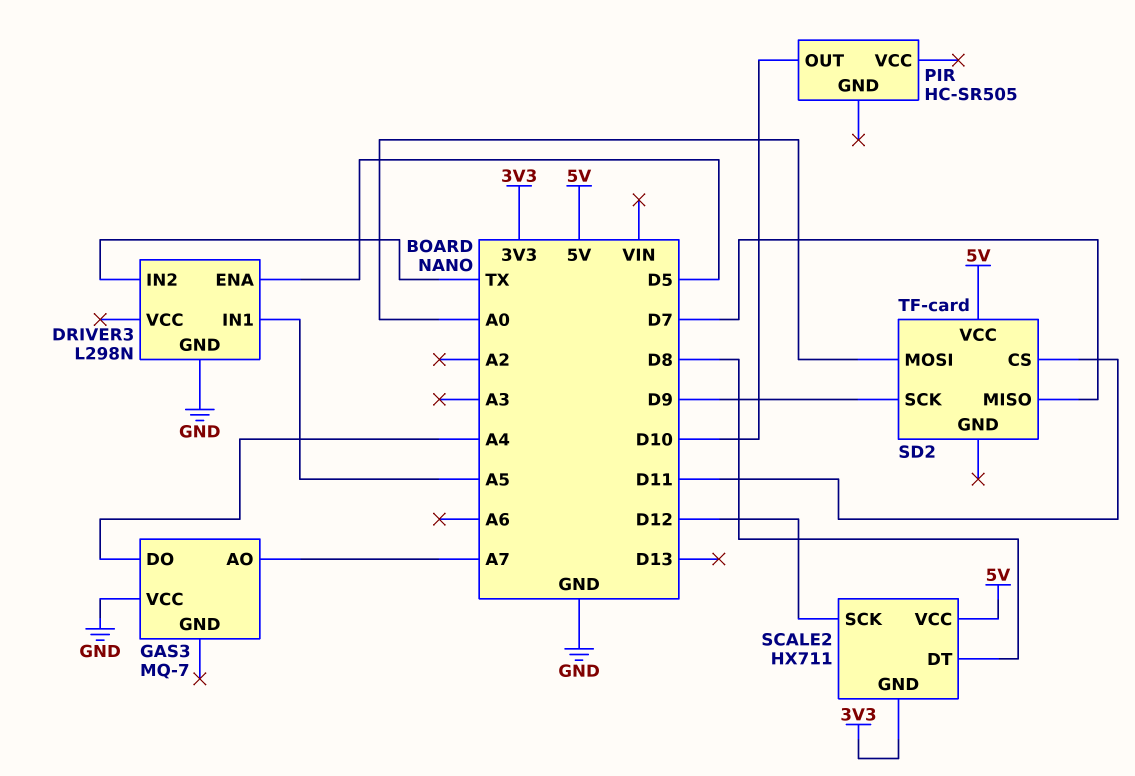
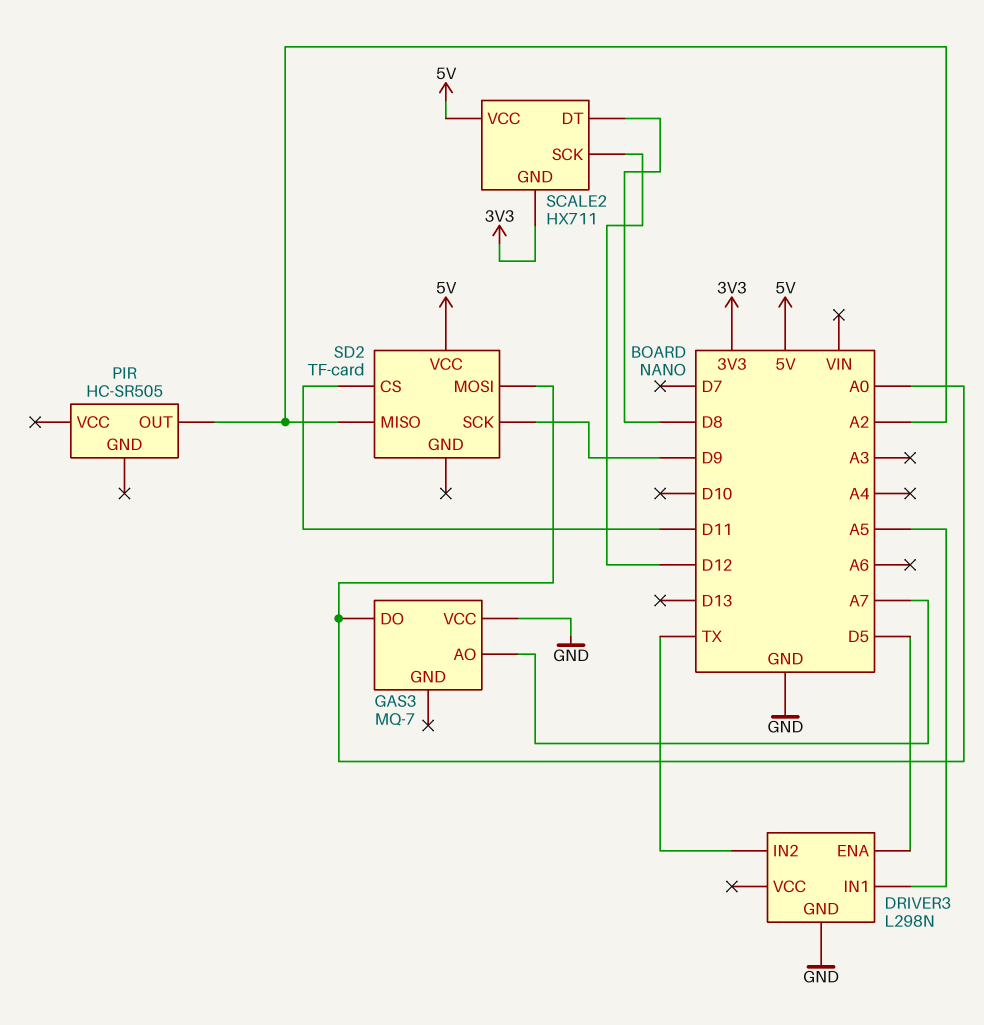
GAS3 pin DO: A4 -> A0
PIR pin OUT: D10 -> A2
SD2 pin MISO: D7 -> A2

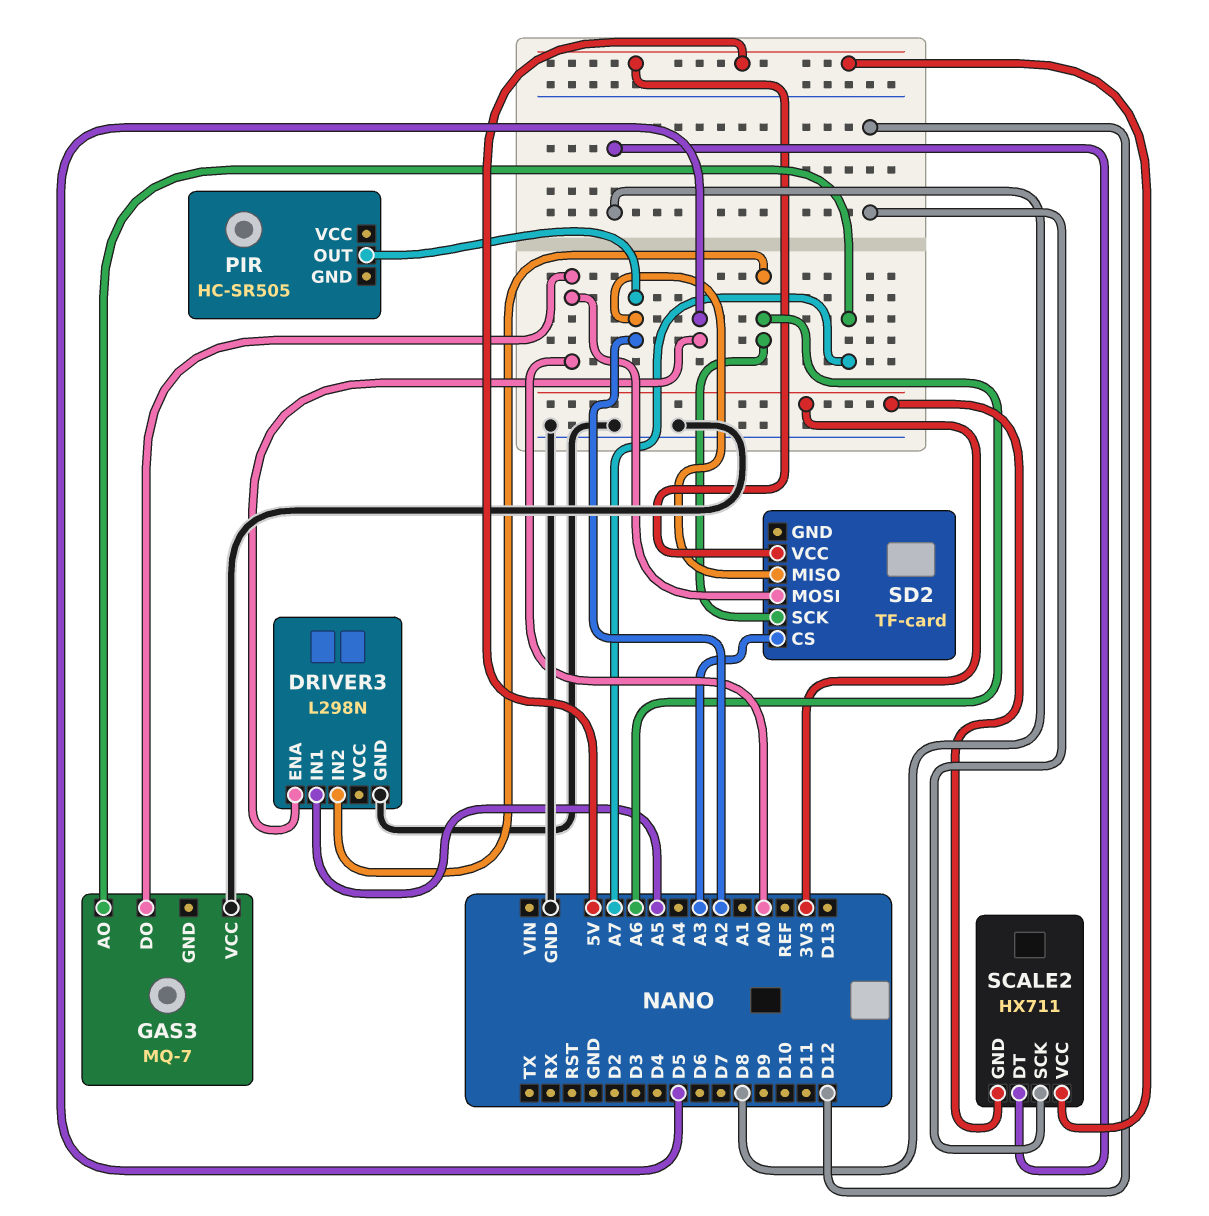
DRIVER3 pin IN2: TX -> A6
SD2 pin CS: D11 -> A3
SD2 pin SCK: D9 -> A6

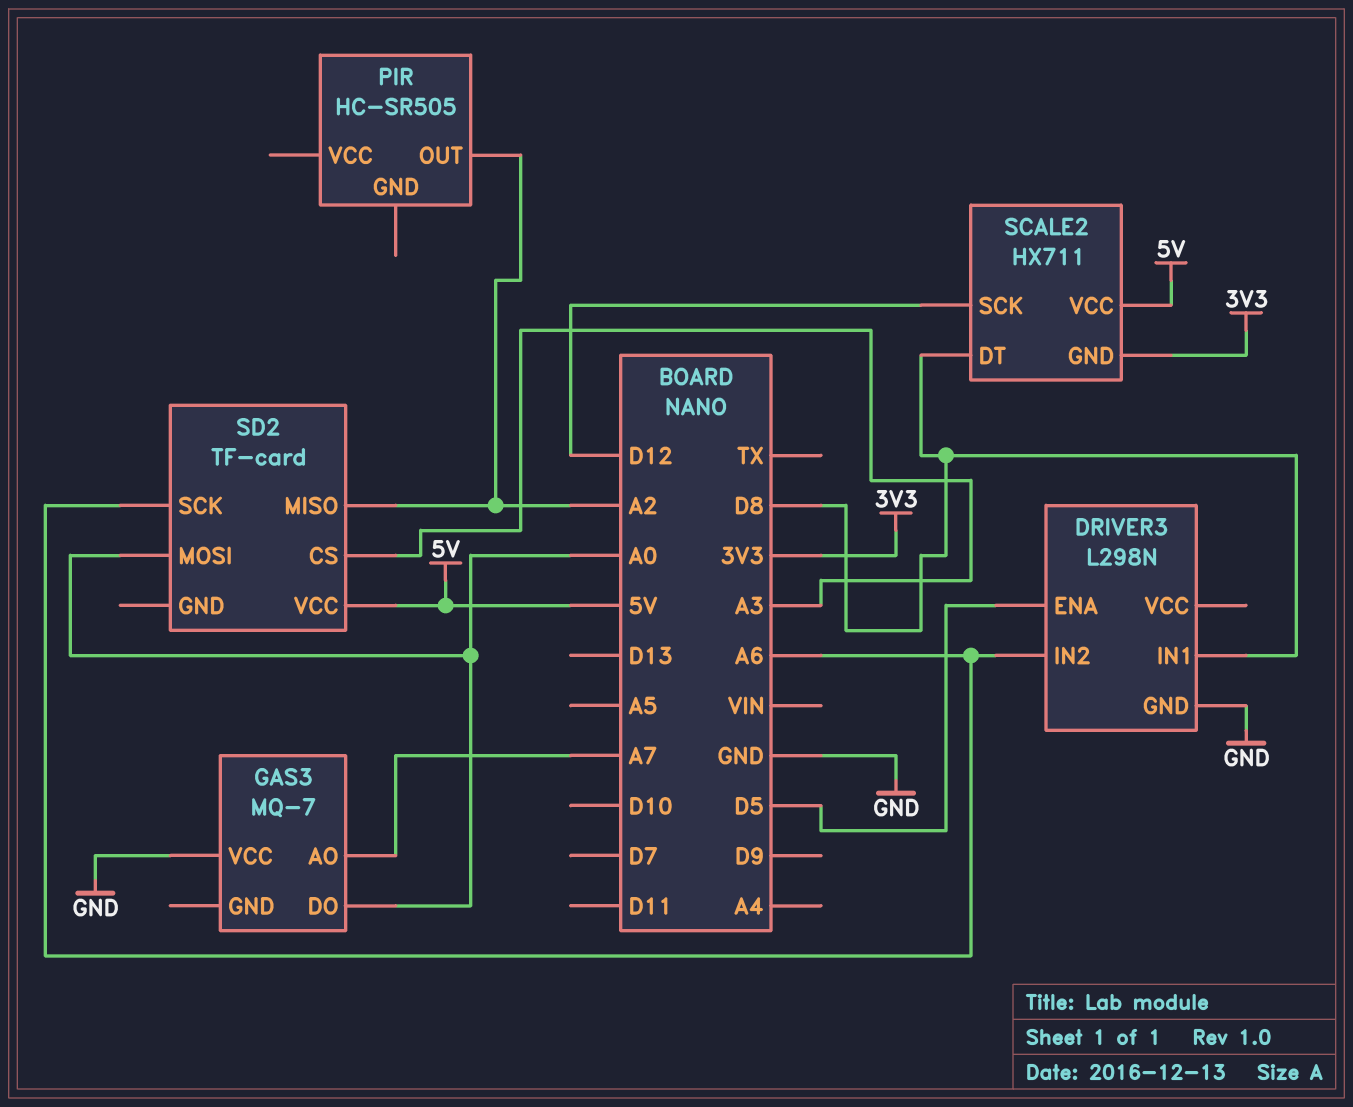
DRIVER3 pin IN1: A5 -> D8

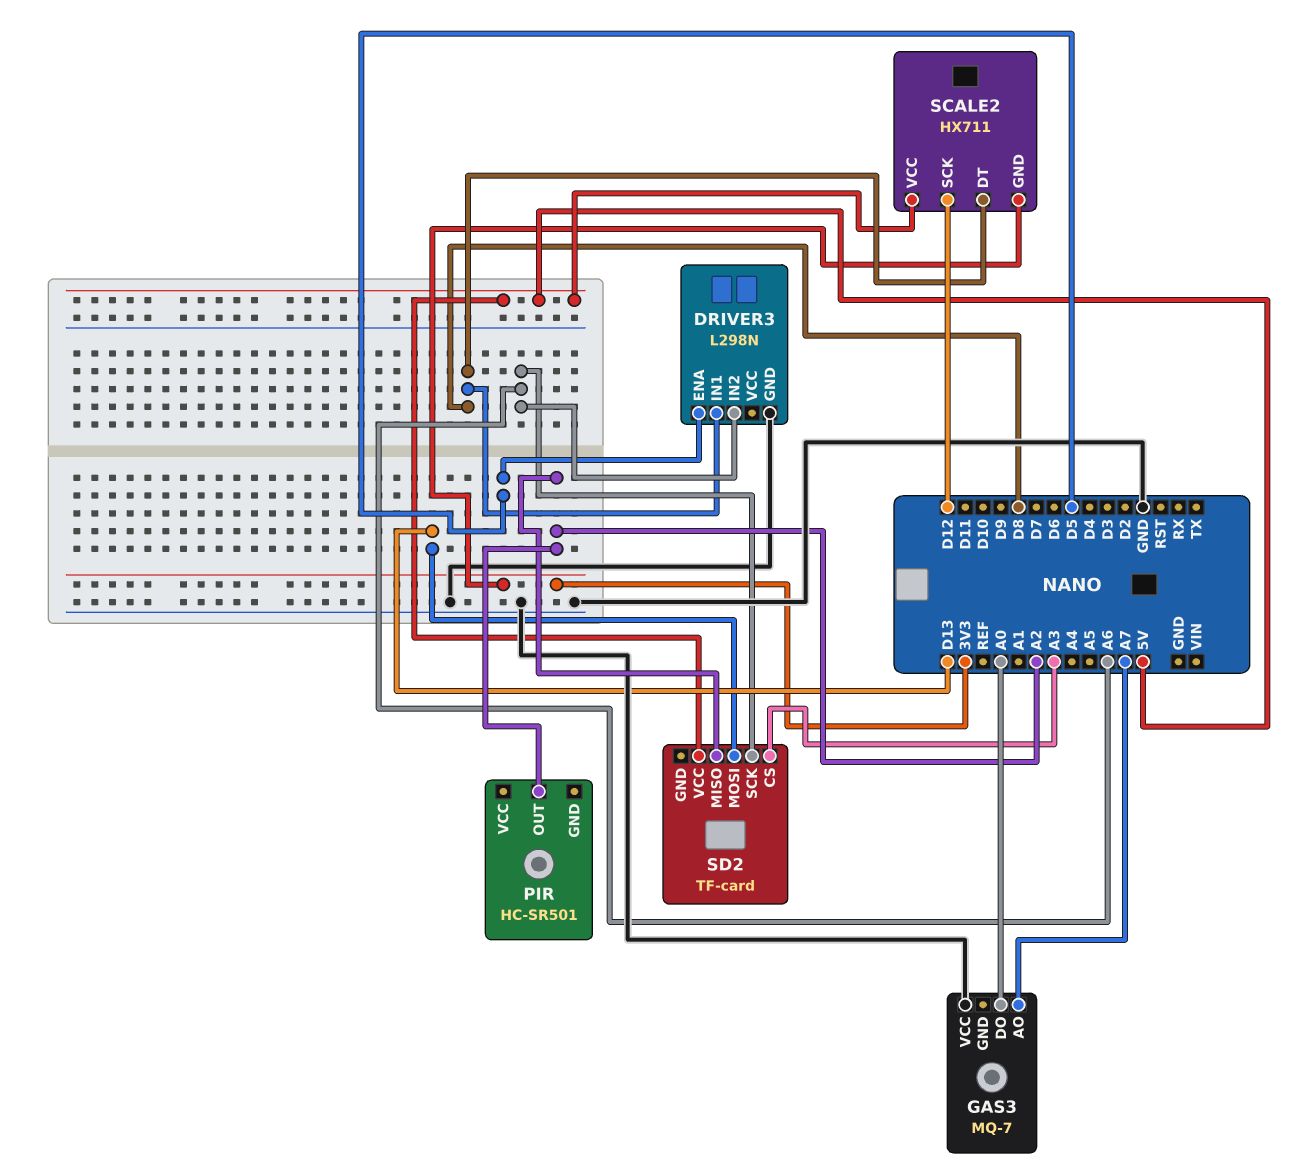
PIR: HC-SR505 -> HC-SR501
SD2 pin MOSI: A0 -> D13

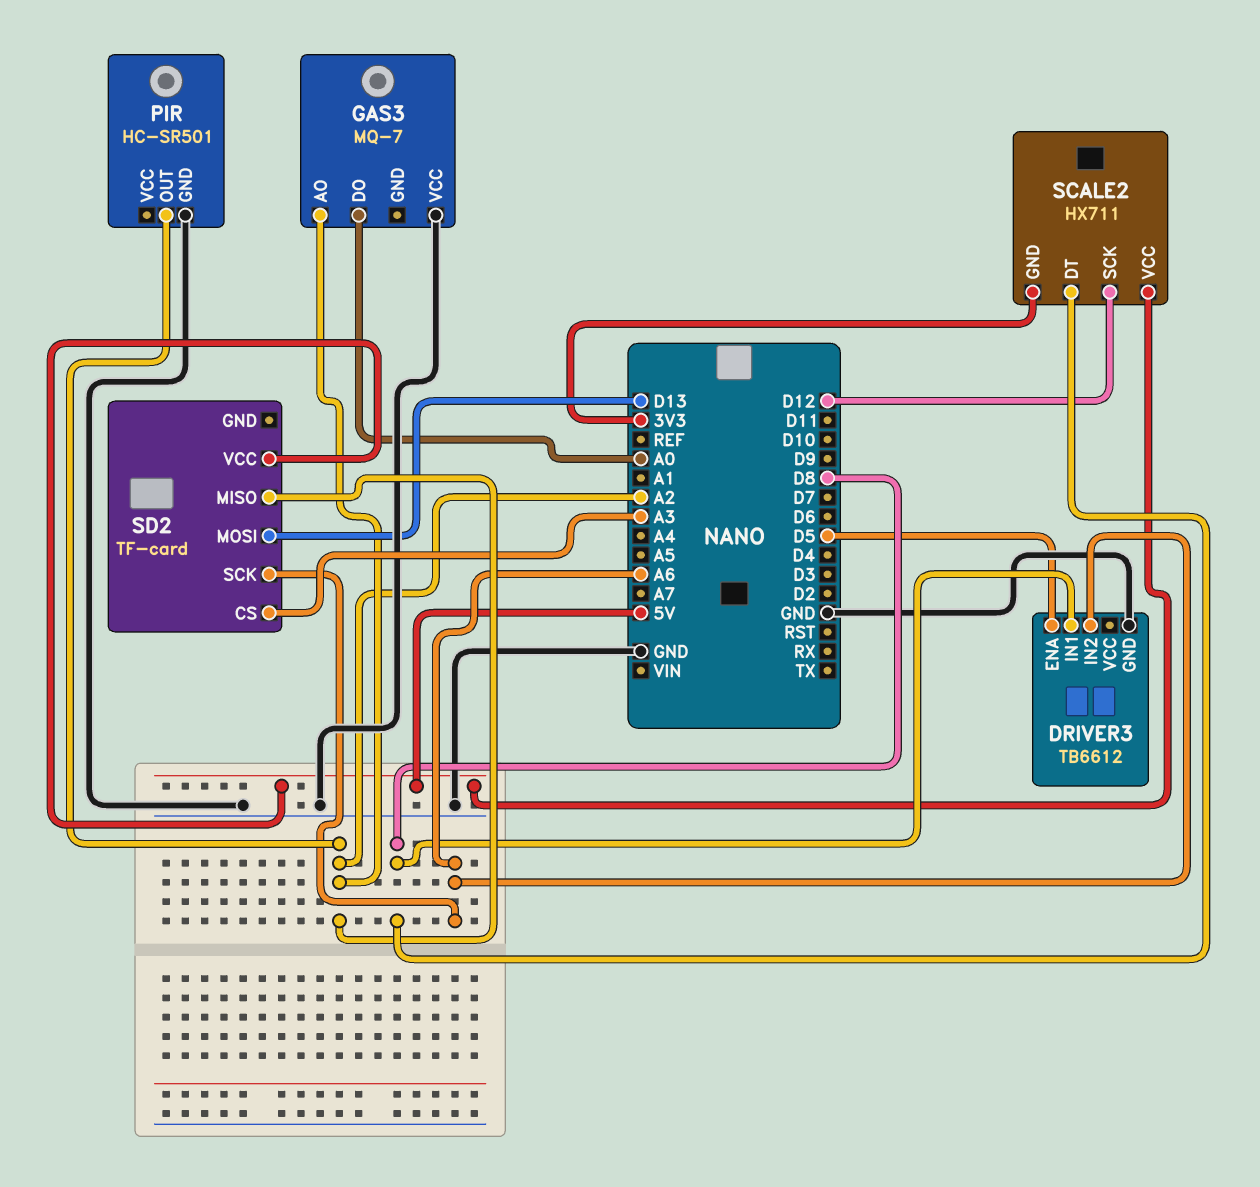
DRIVER3: L298N -> TB6612
GAS3 pin AO: A7 -> A2
PIR pin GND: none -> GND

